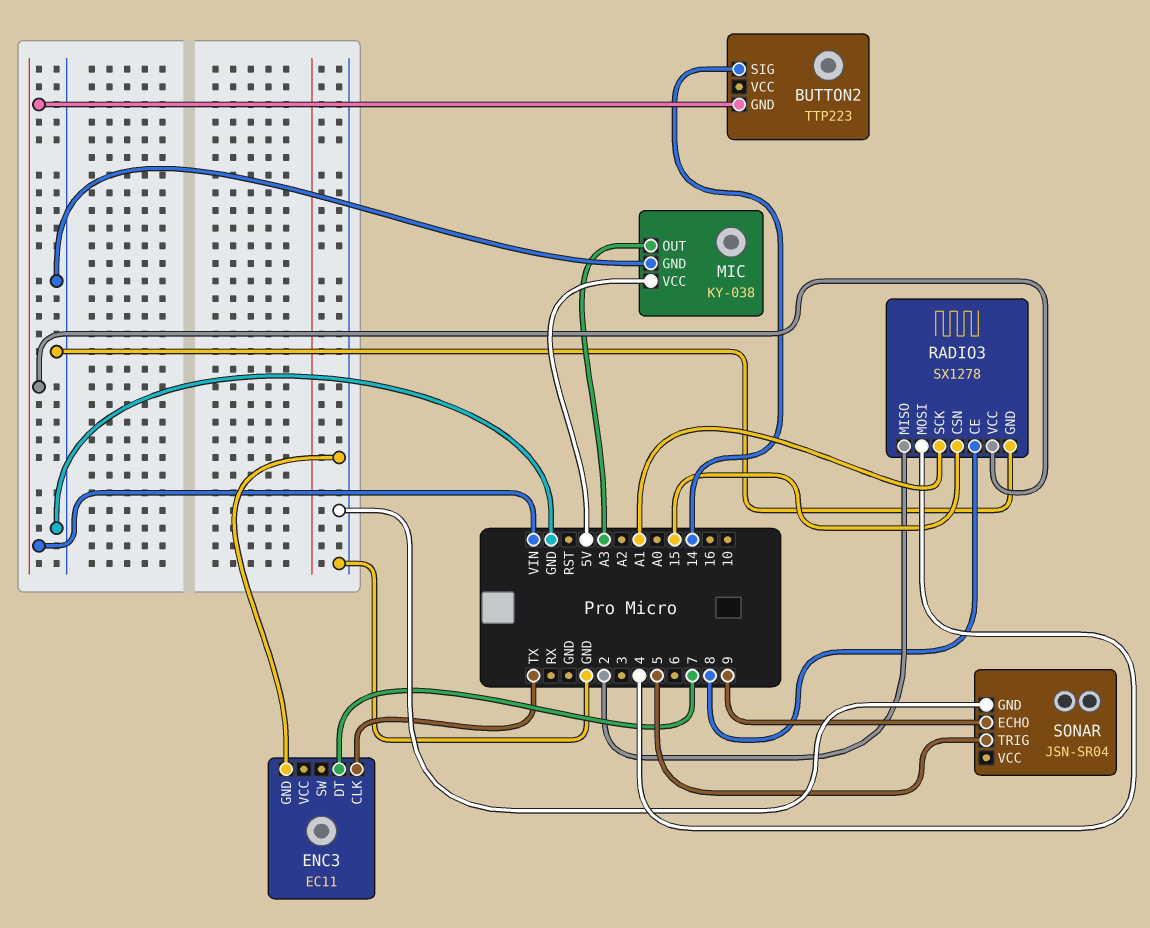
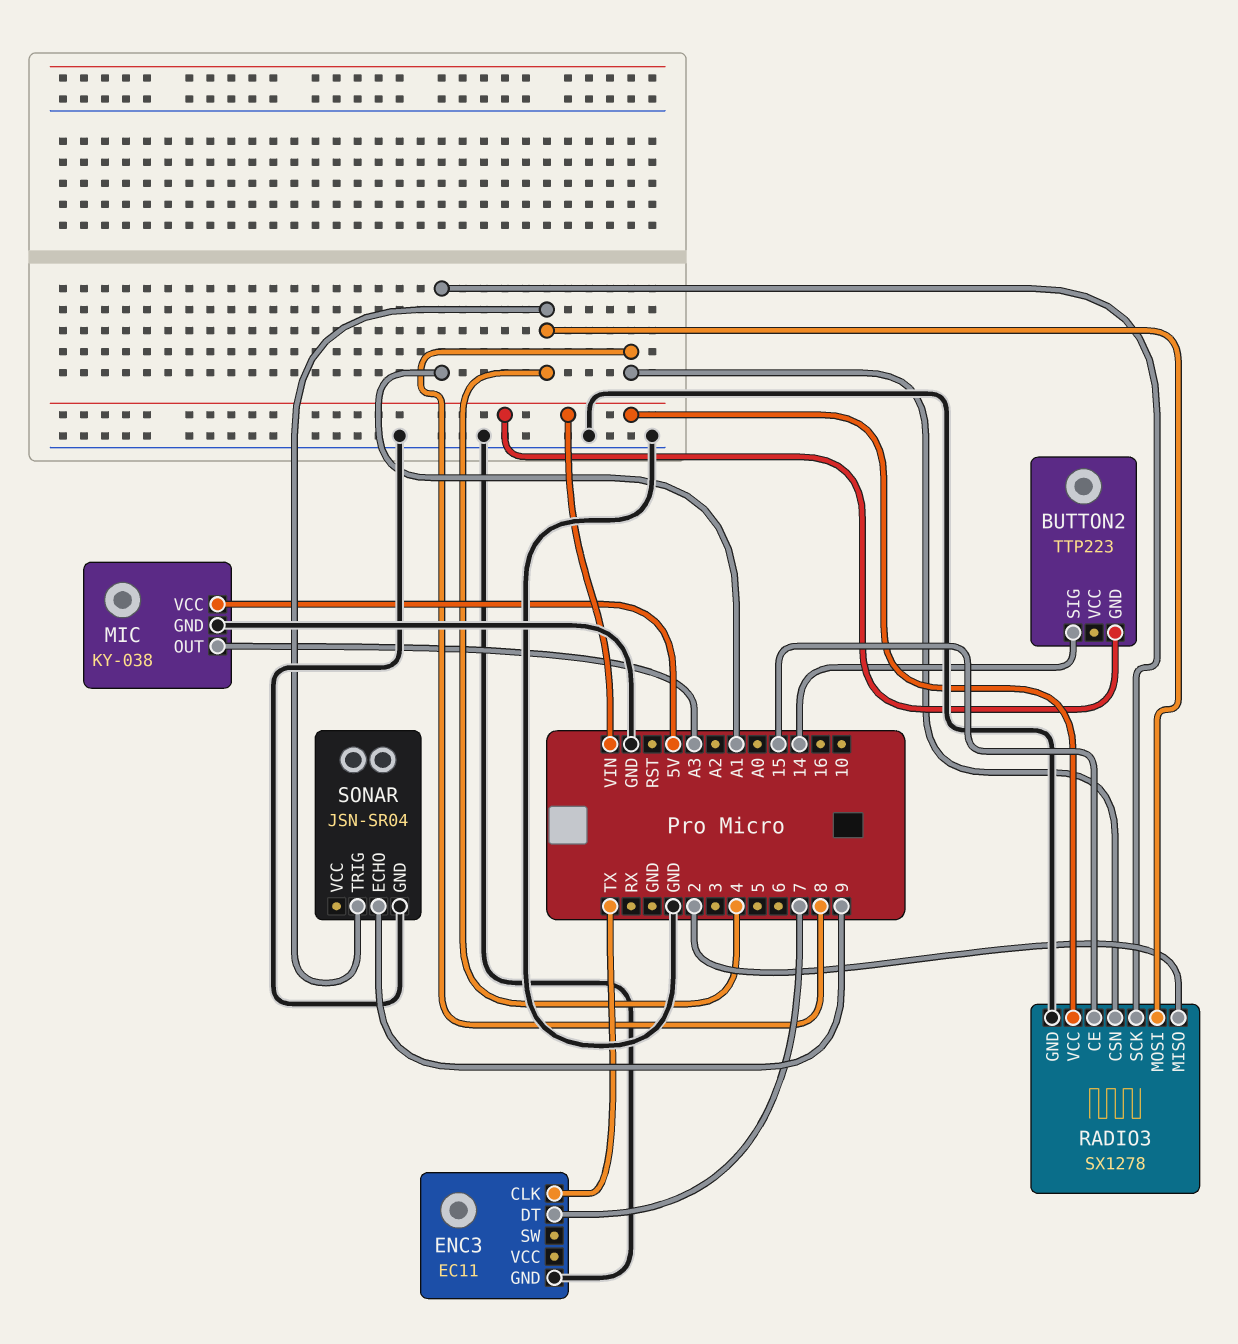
RADIO3 pin CE: 8 -> 15
RADIO3 pin CSN: 15 -> 8
SONAR pin TRIG: 5 -> 4

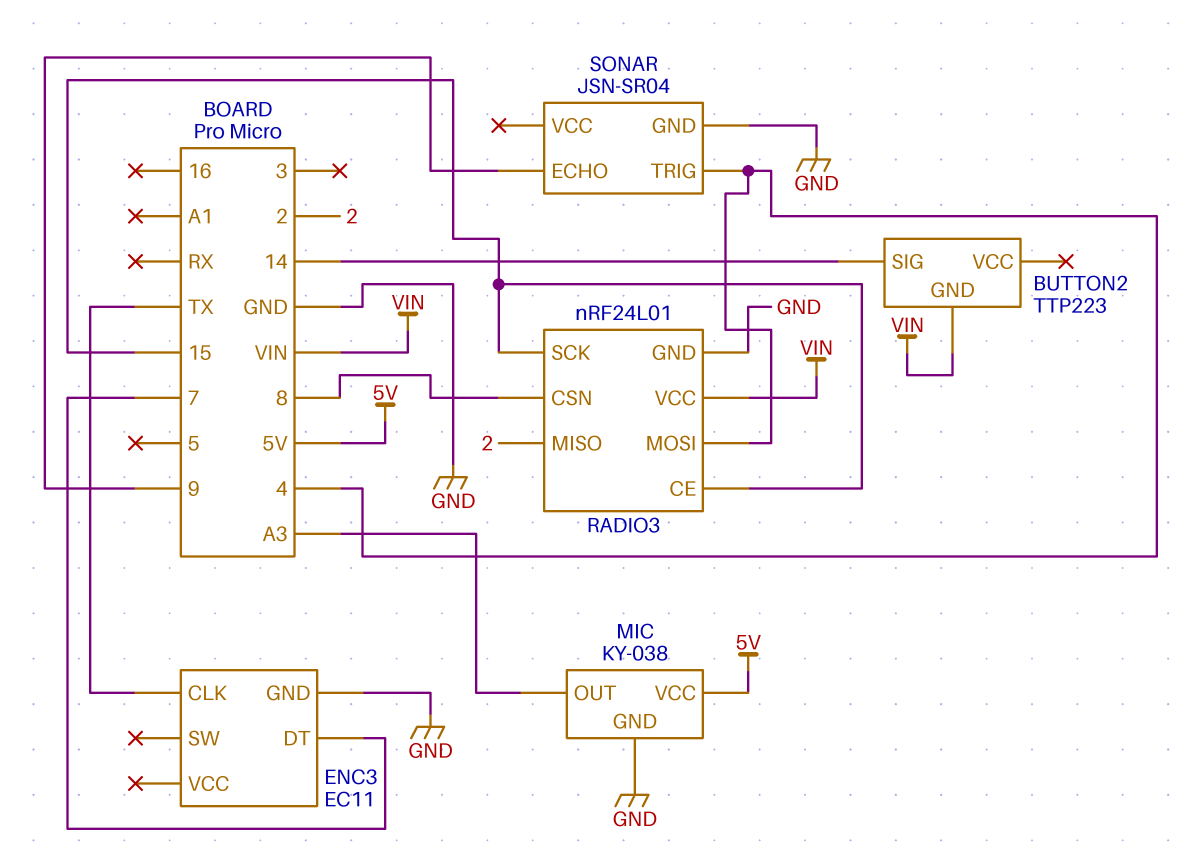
RADIO3: SX1278 -> nRF24L01
RADIO3 pin SCK: A1 -> 15

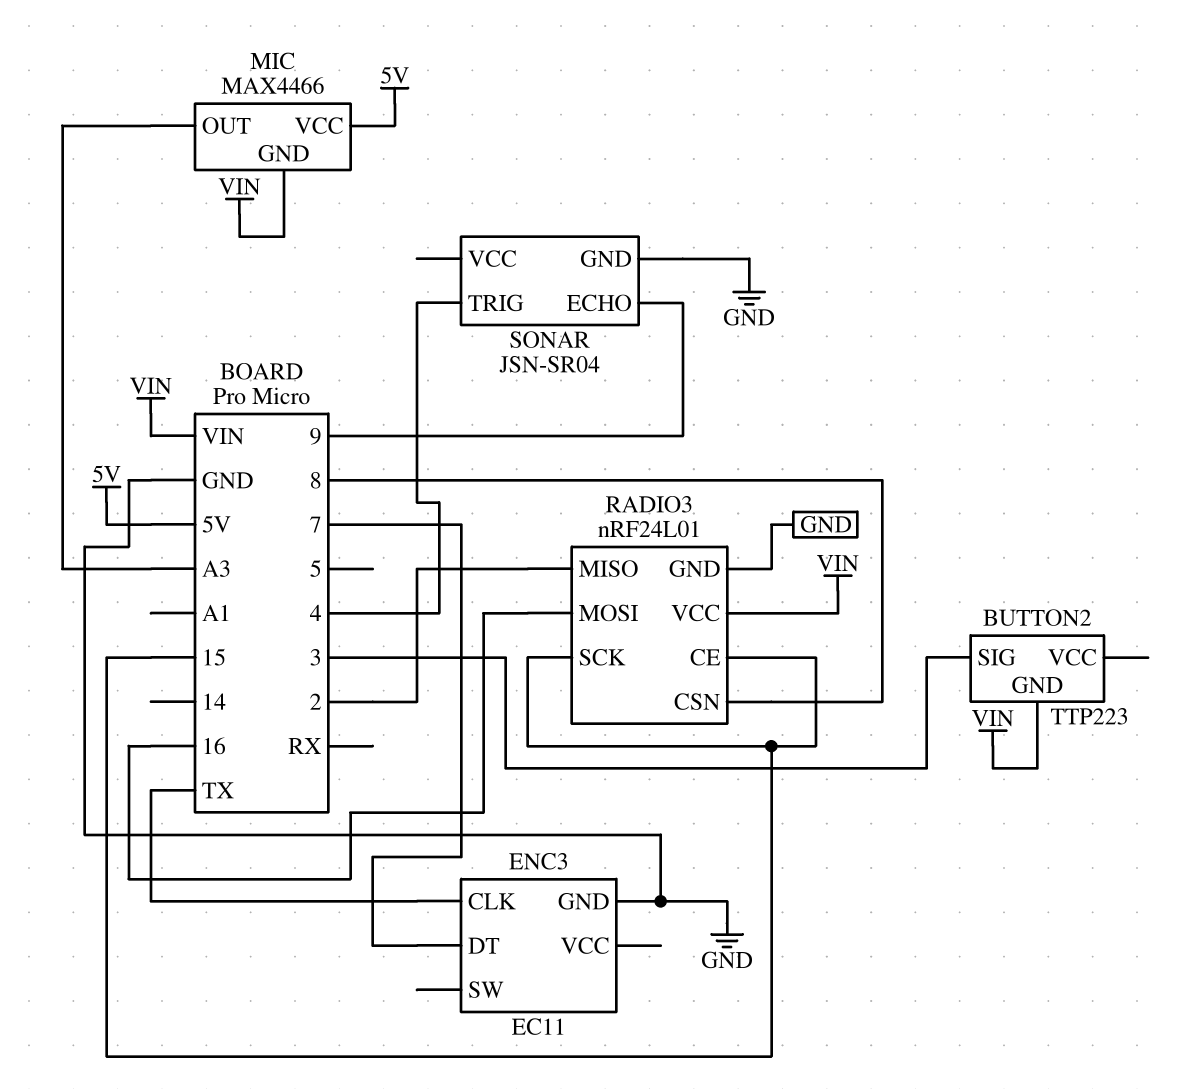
BUTTON2 pin SIG: 14 -> 3
MIC: KY-038 -> MAX4466
MIC pin GND: GND -> VIN
RADIO3 pin MOSI: 4 -> 16

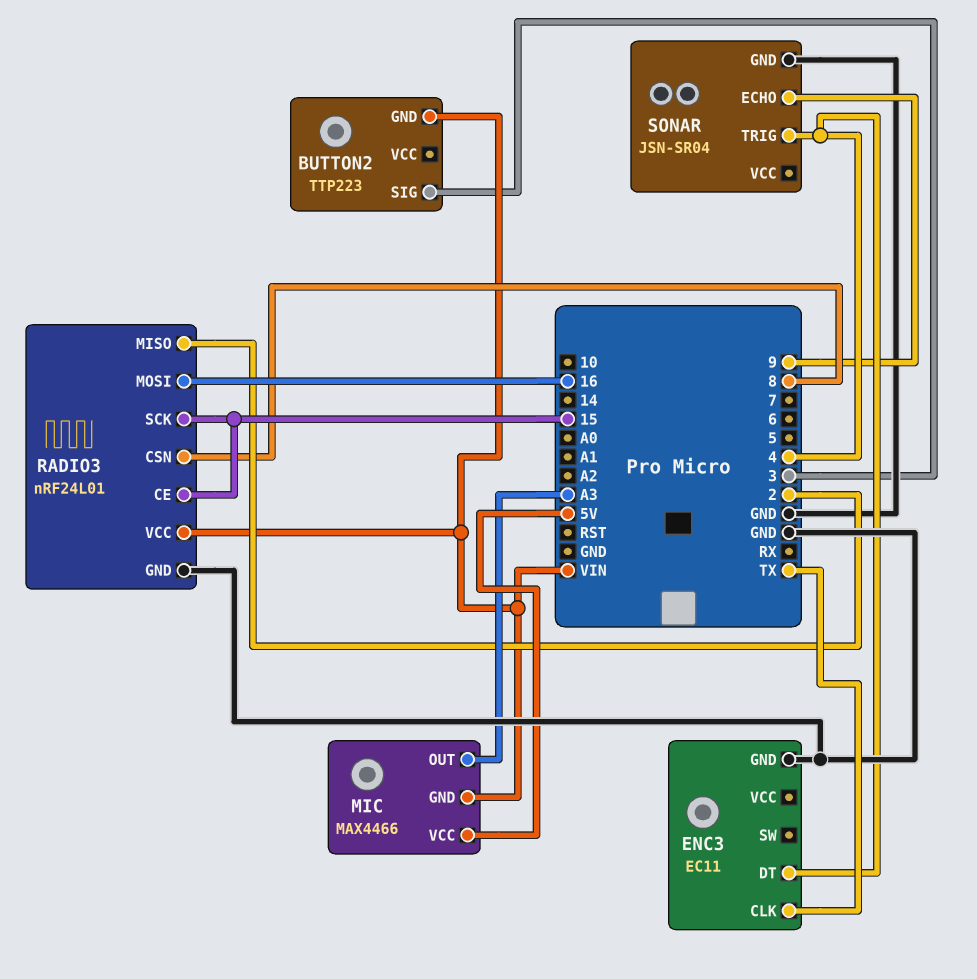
ENC3 pin DT: 7 -> 4

